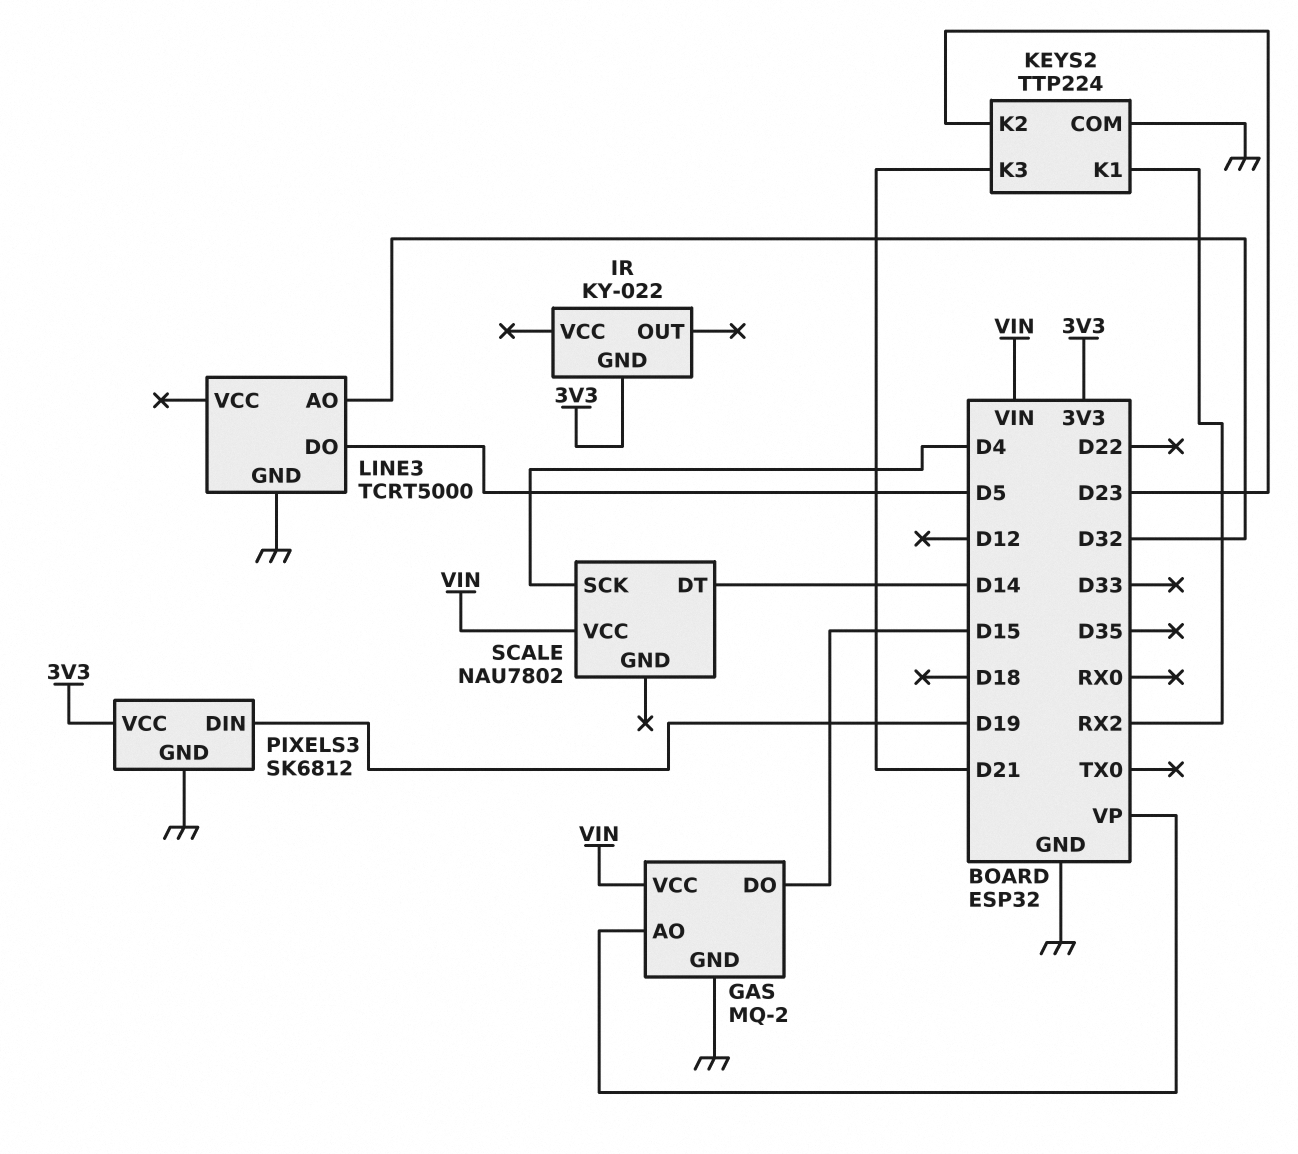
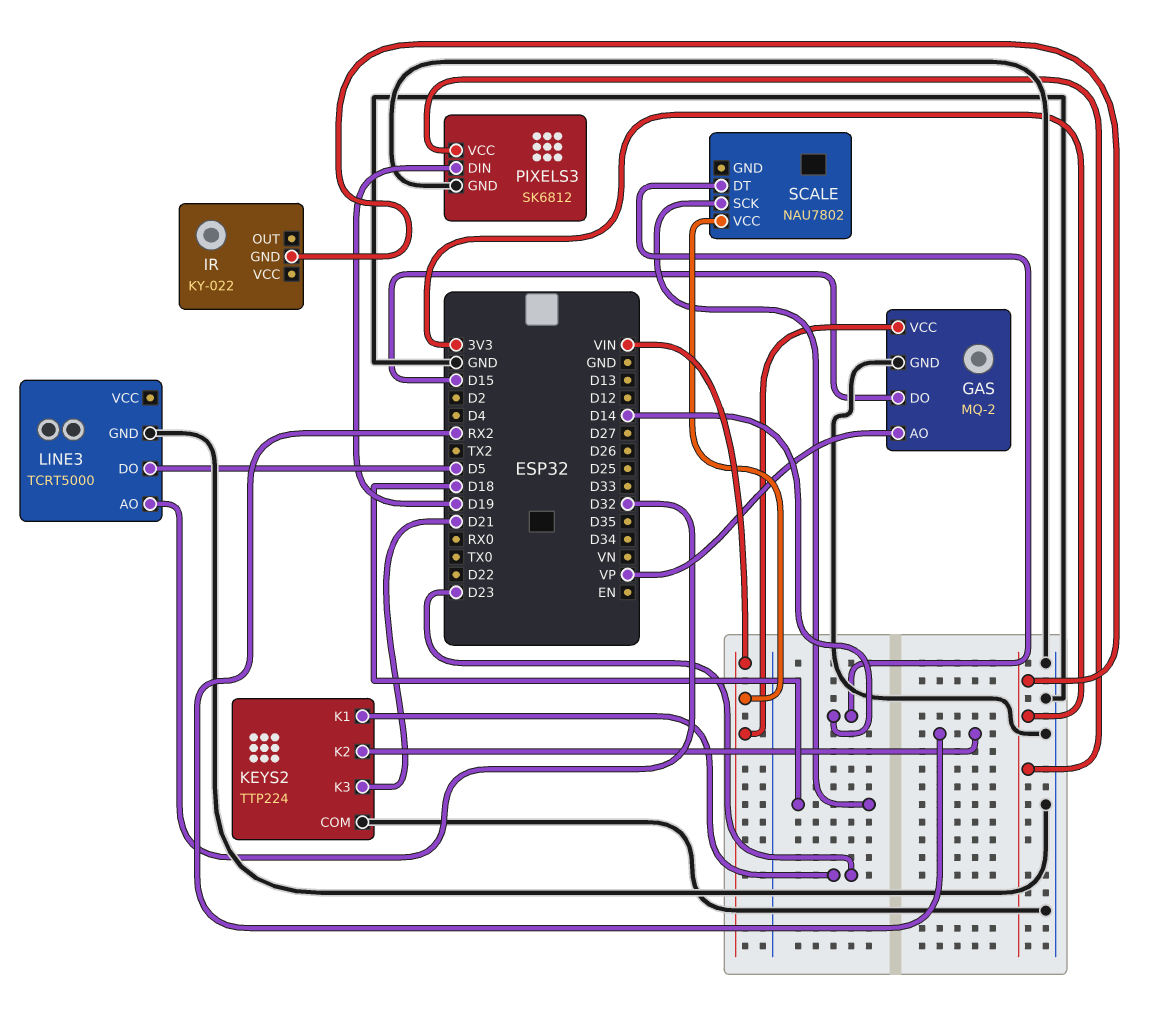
KEYS2 pin K1: RX2 -> D23
KEYS2 pin K2: D23 -> RX2
SCALE pin SCK: D4 -> D18

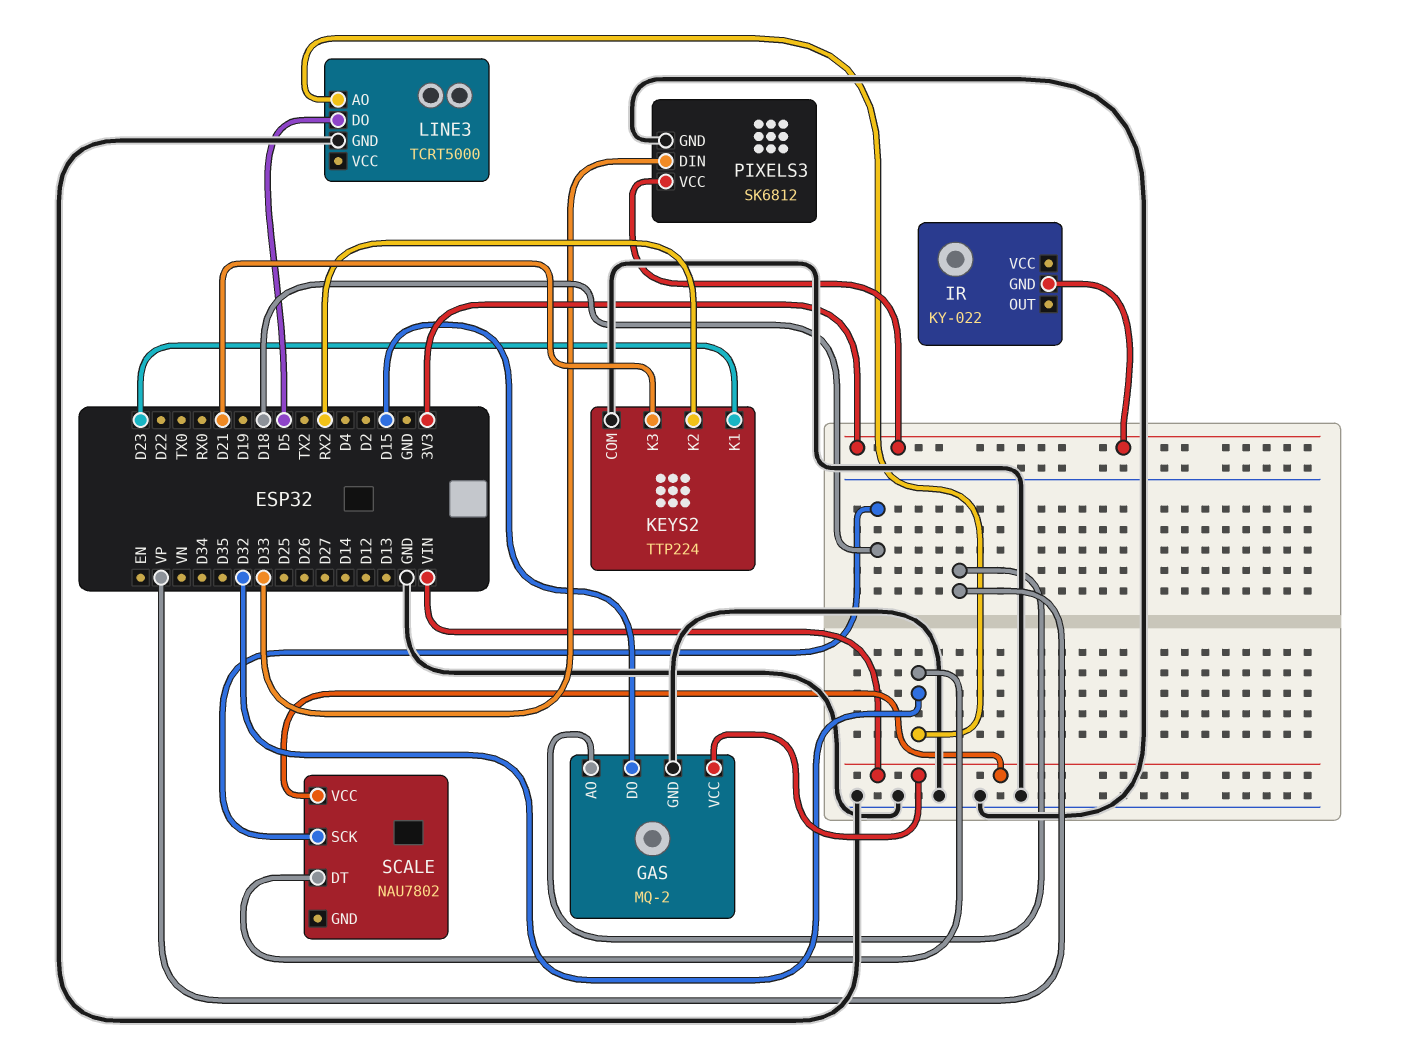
PIXELS3 pin DIN: D19 -> D33
SCALE pin DT: D14 -> D32

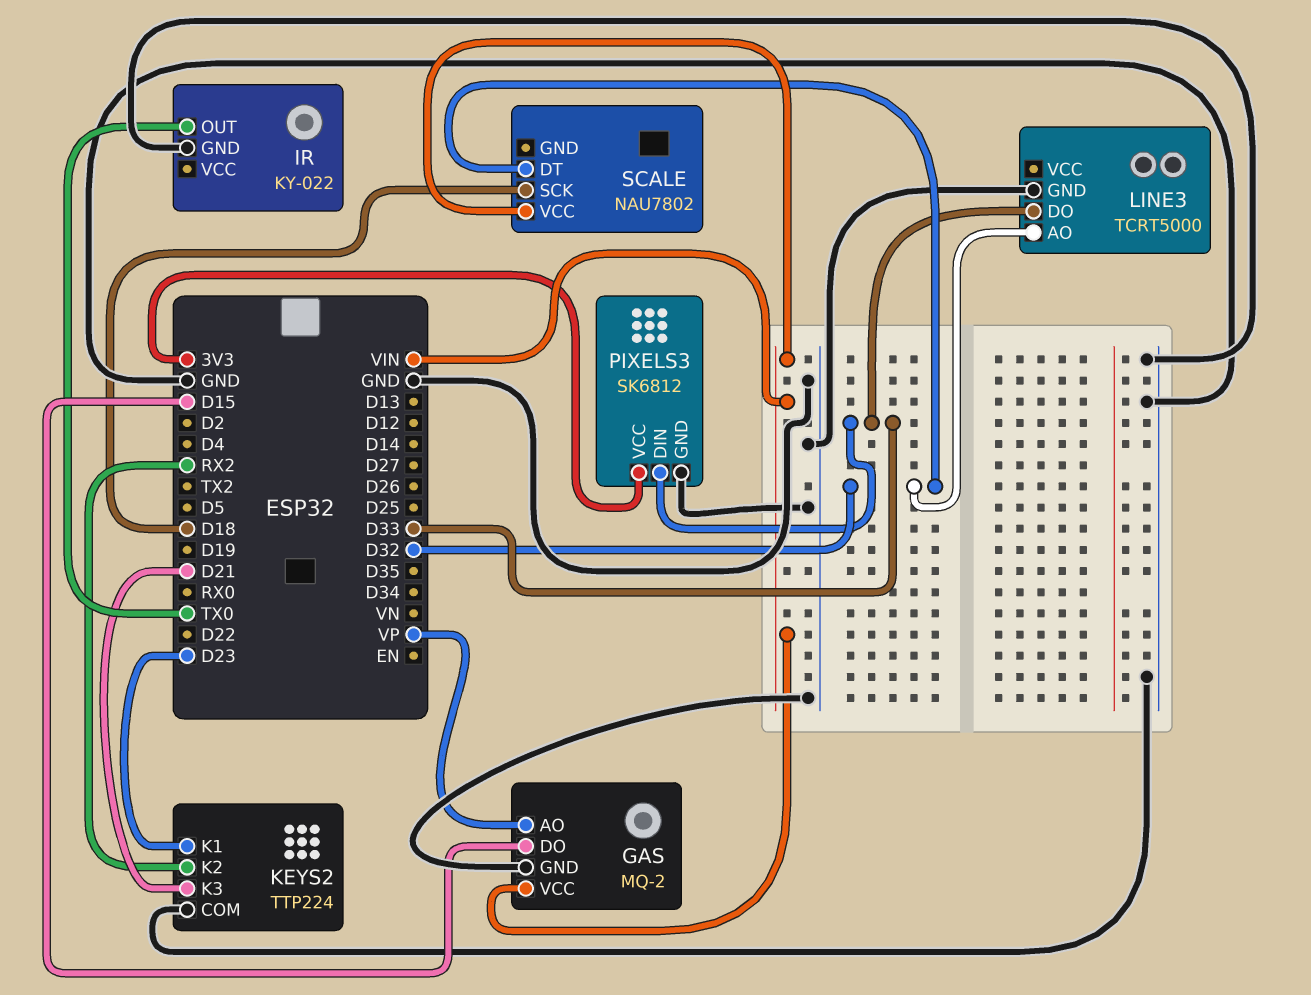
IR pin GND: 3V3 -> GND
IR pin OUT: none -> TX0
LINE3 pin DO: D5 -> D33

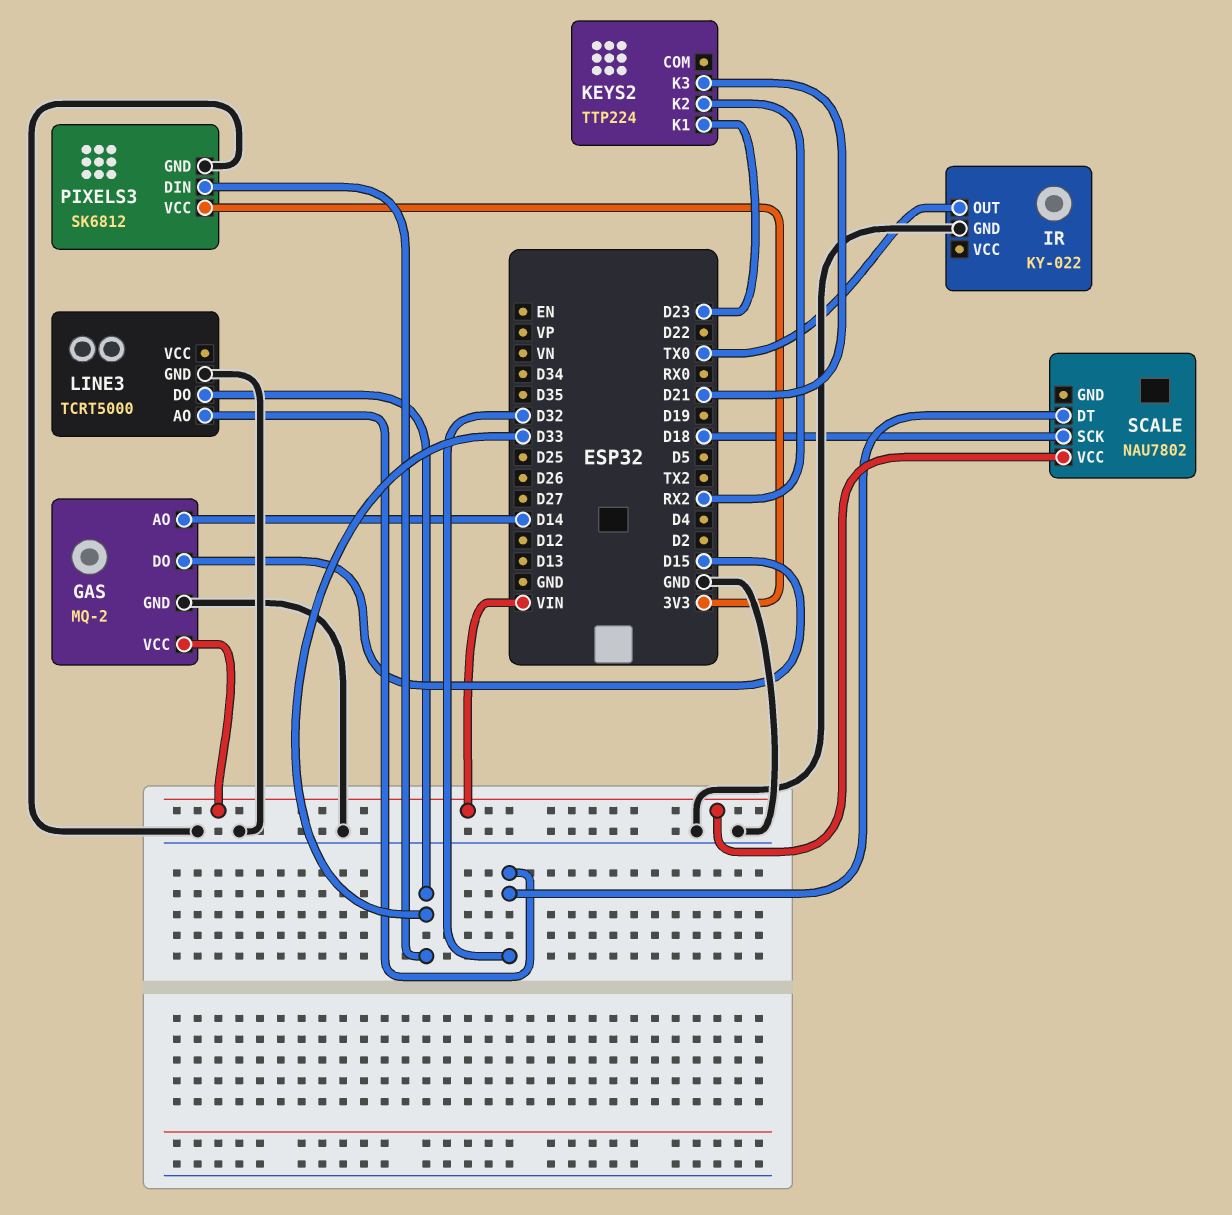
GAS pin AO: VP -> D14
KEYS2 pin COM: GND -> none

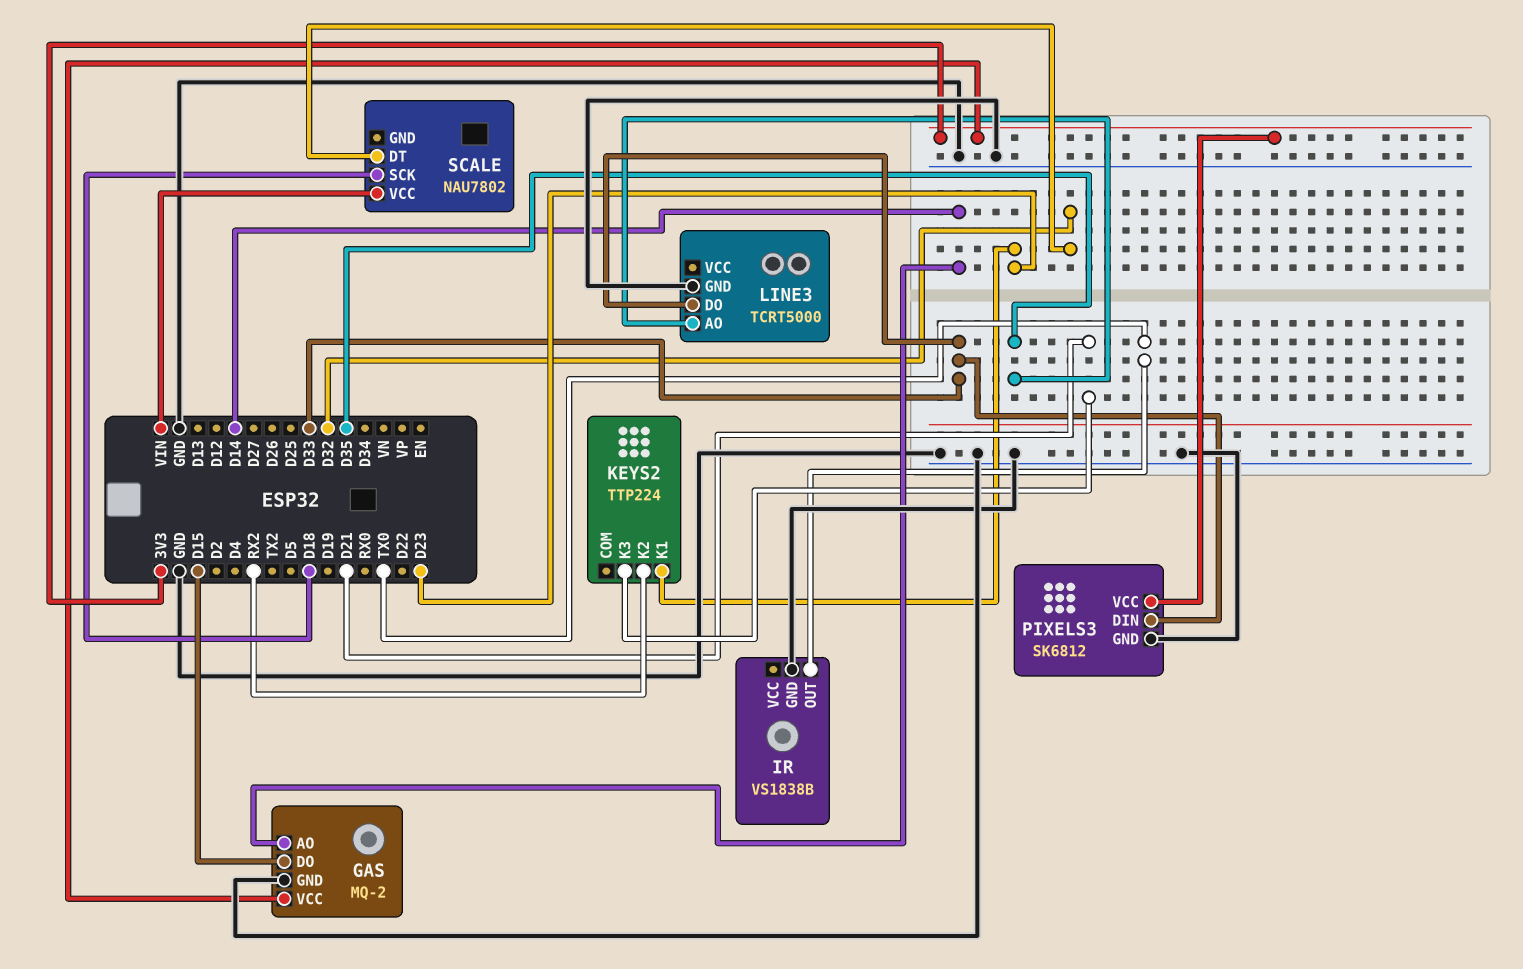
GAS pin VCC: VIN -> 3V3
IR: KY-022 -> VS1838B
LINE3 pin AO: D32 -> D35

